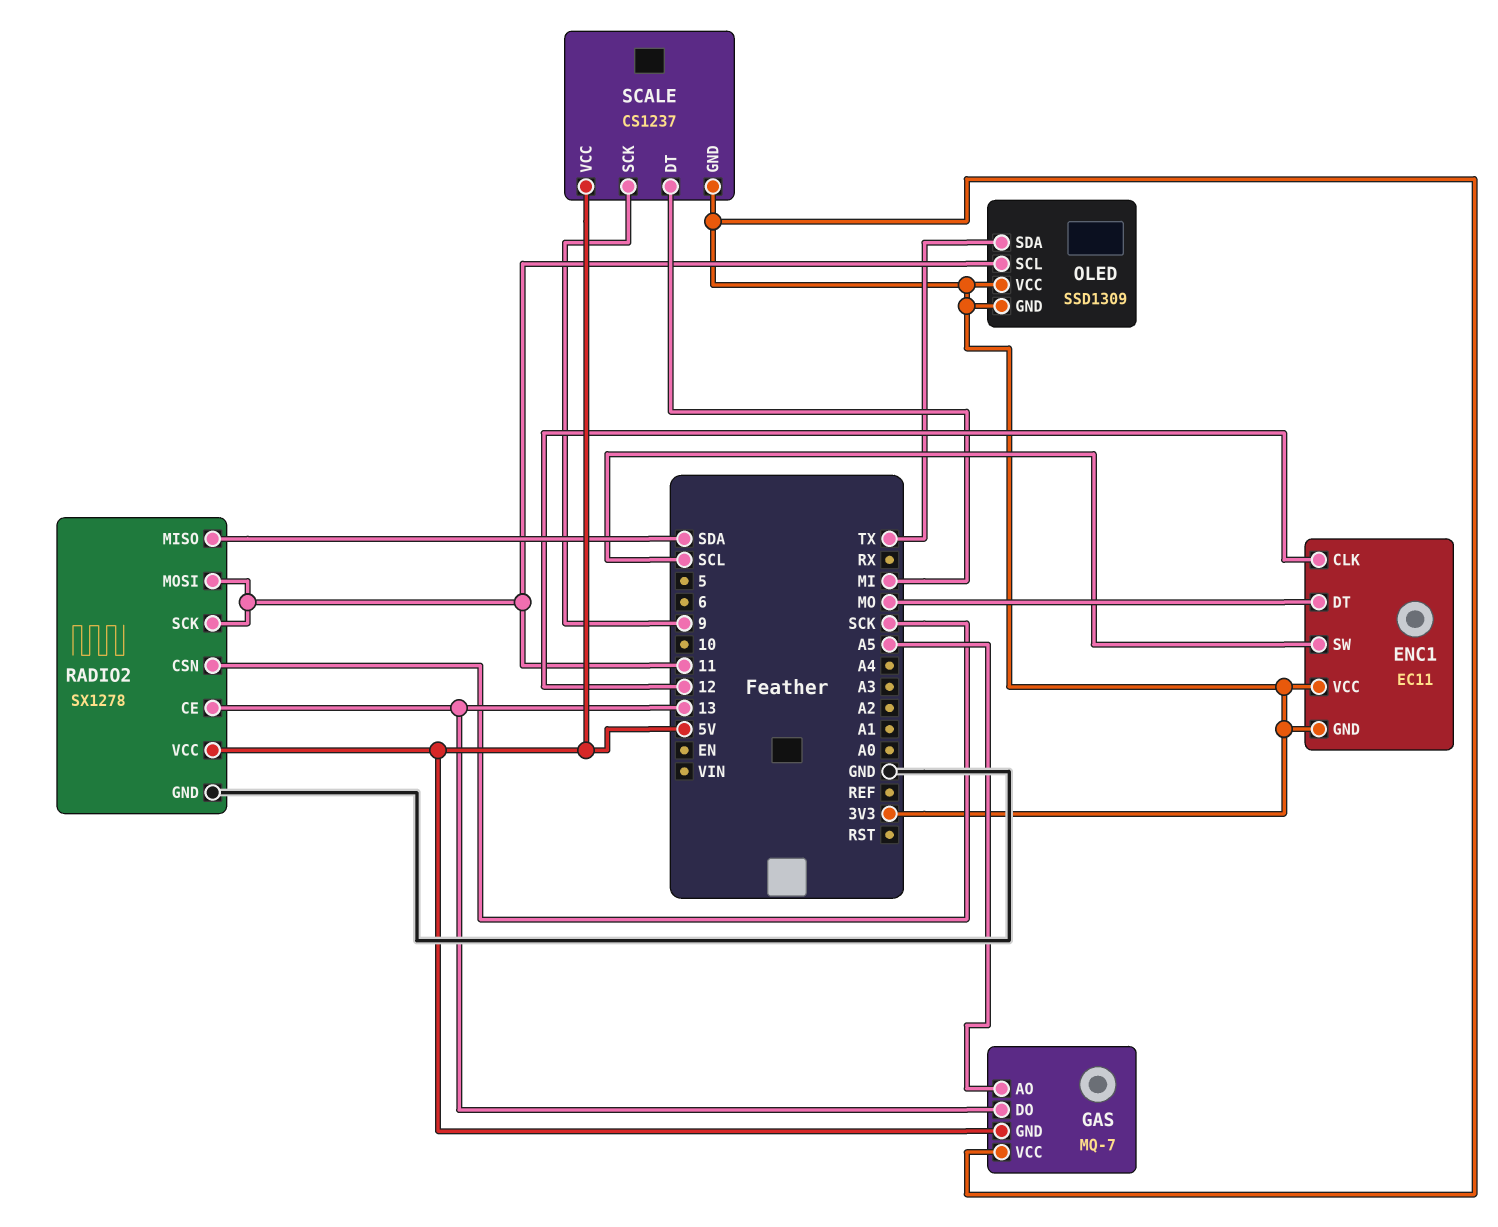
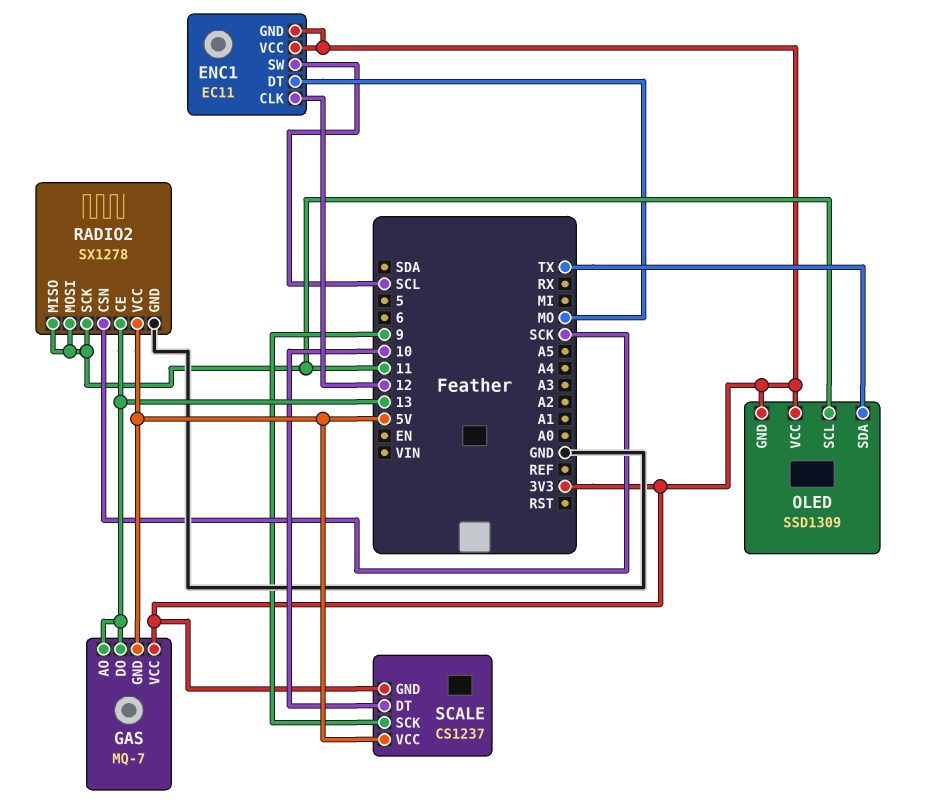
GAS pin AO: A5 -> 13
RADIO2 pin MISO: SDA -> 11
SCALE pin DT: MI -> 10

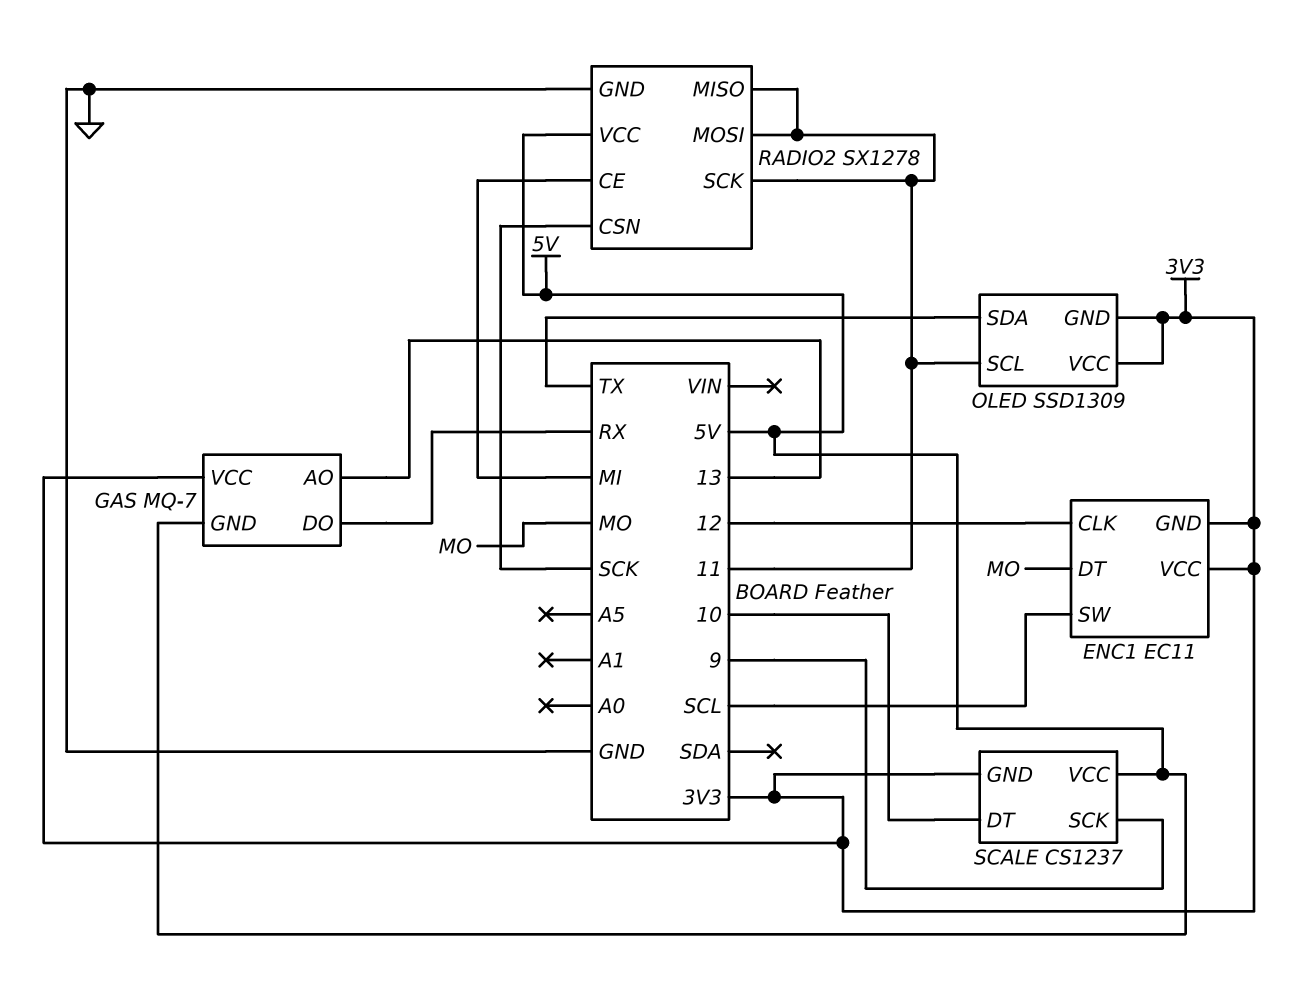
GAS pin DO: 13 -> RX
RADIO2 pin CE: 13 -> MI

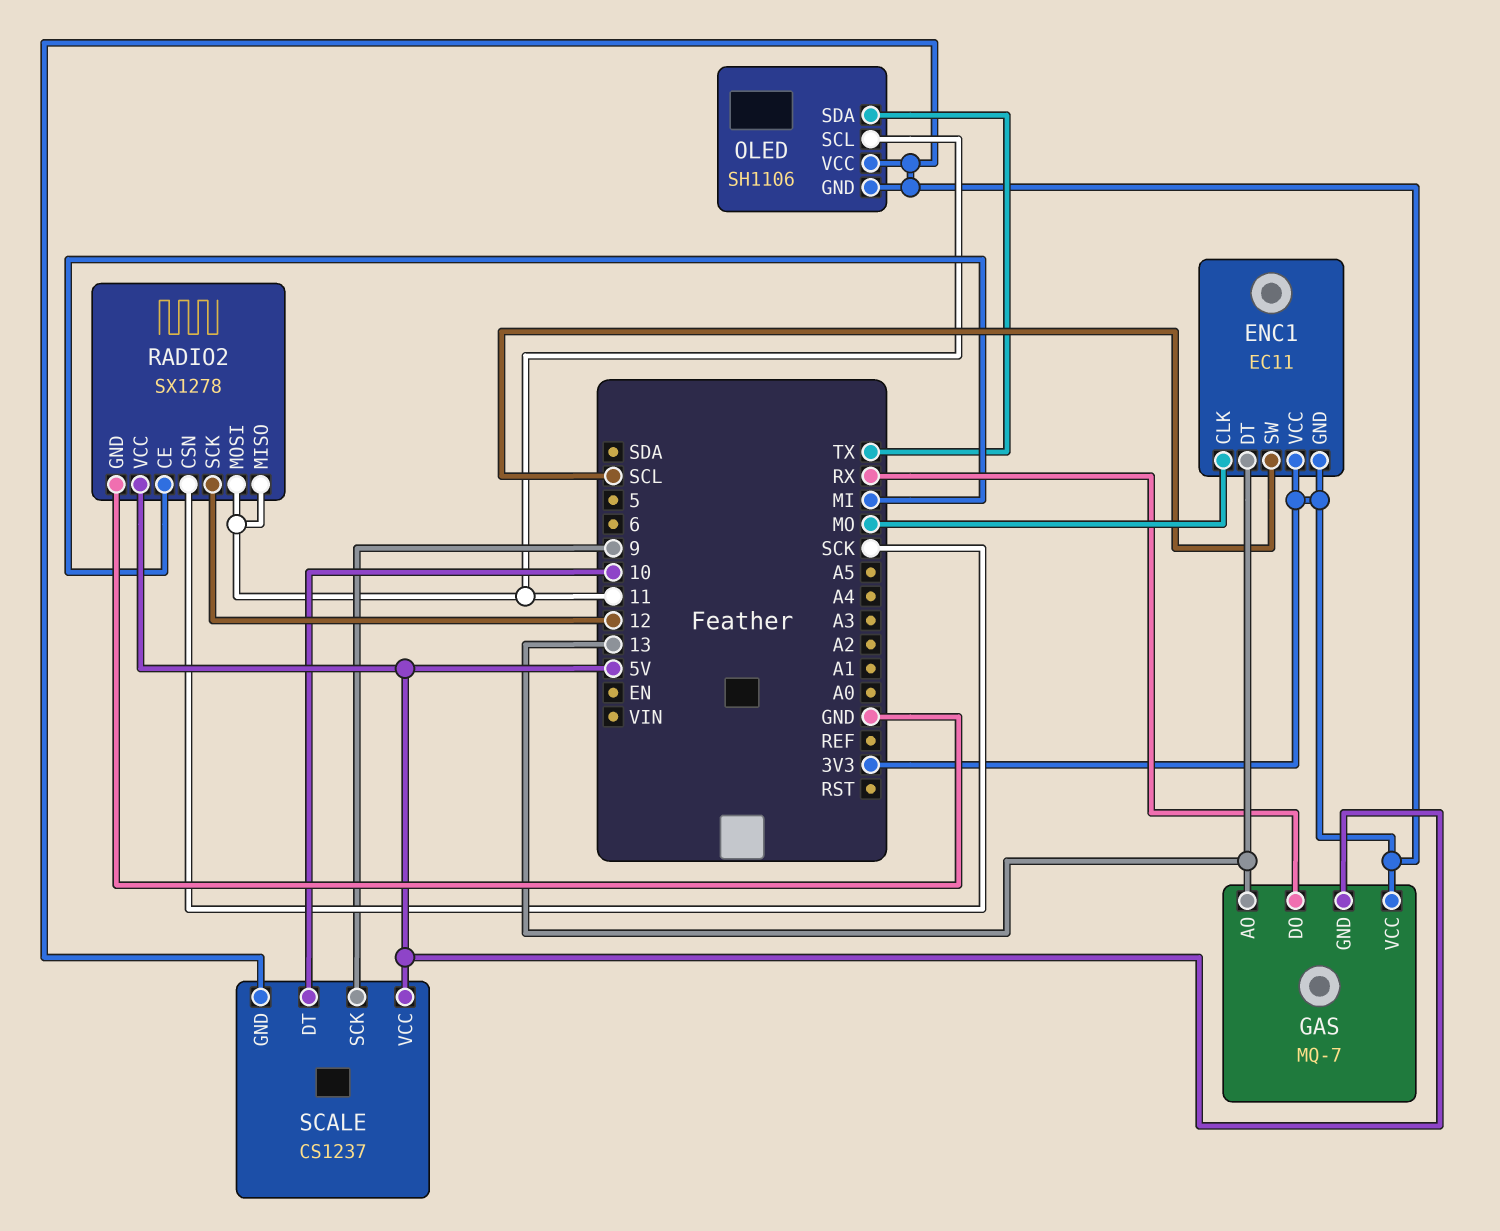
ENC1 pin CLK: 12 -> MO
ENC1 pin DT: MO -> 13
OLED: SSD1309 -> SH1106
RADIO2 pin SCK: 11 -> 12

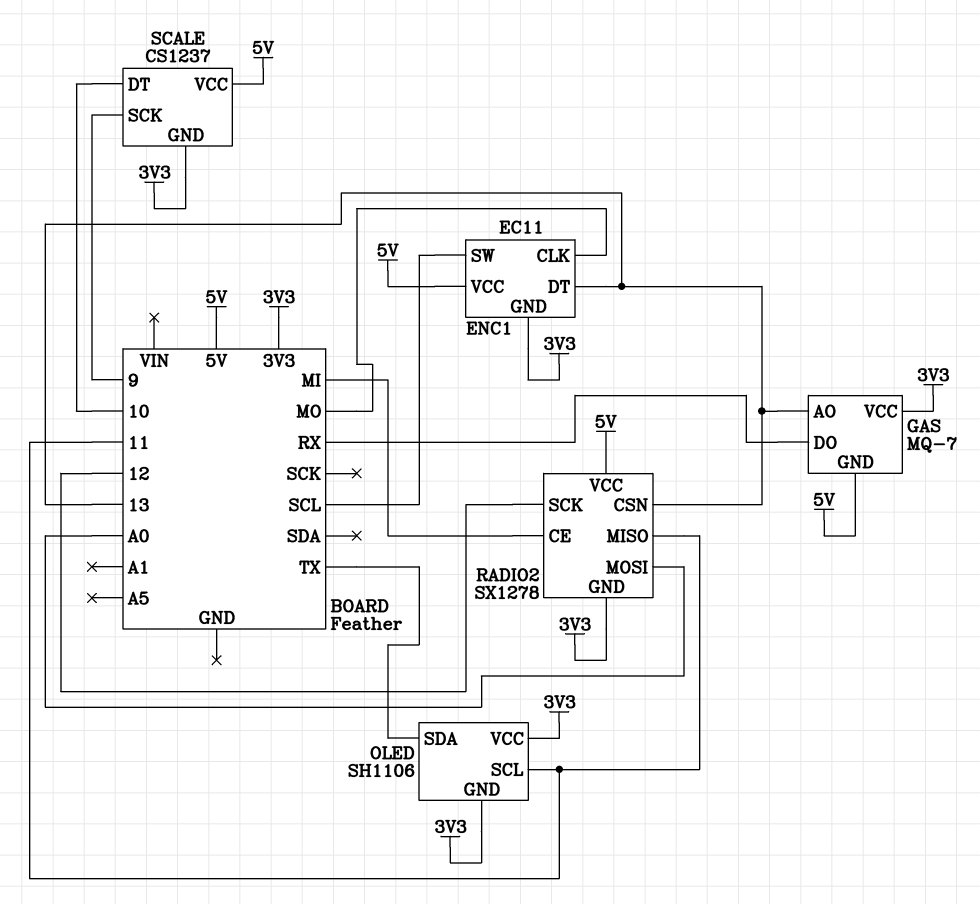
ENC1 pin VCC: 3V3 -> 5V
RADIO2 pin CSN: SCK -> 13
RADIO2 pin GND: GND -> 3V3
RADIO2 pin MOSI: 11 -> A0

